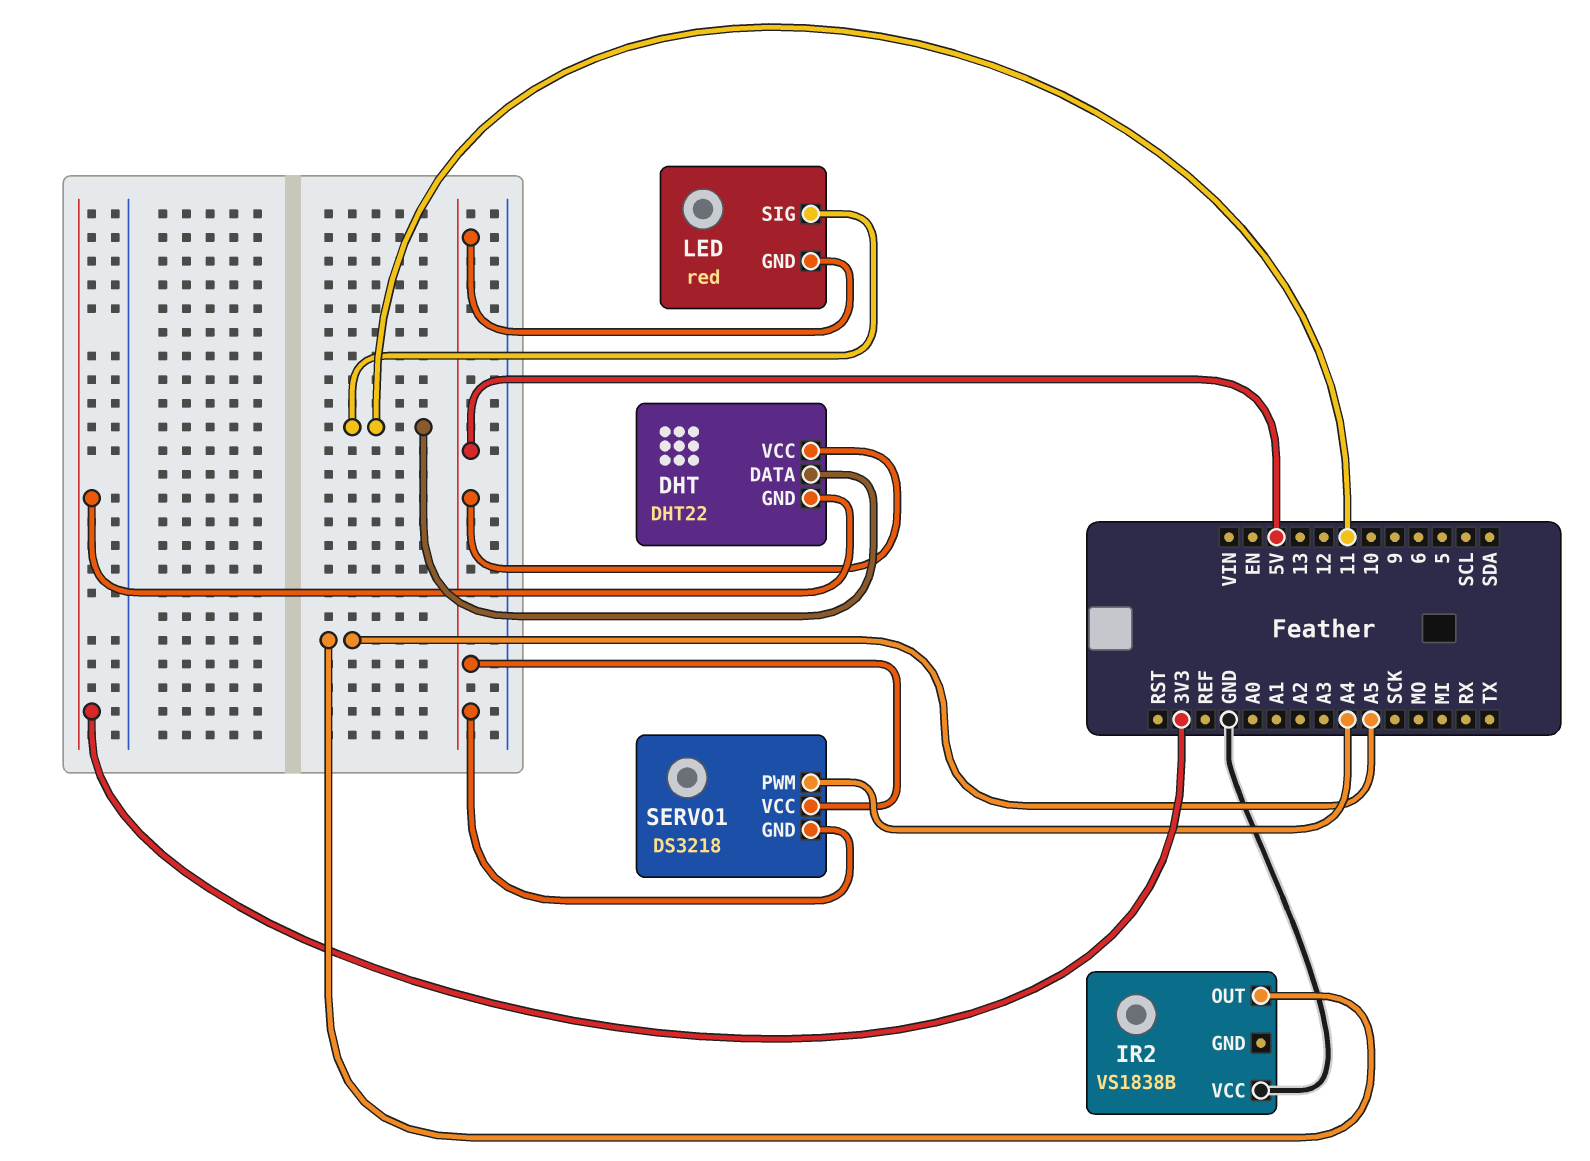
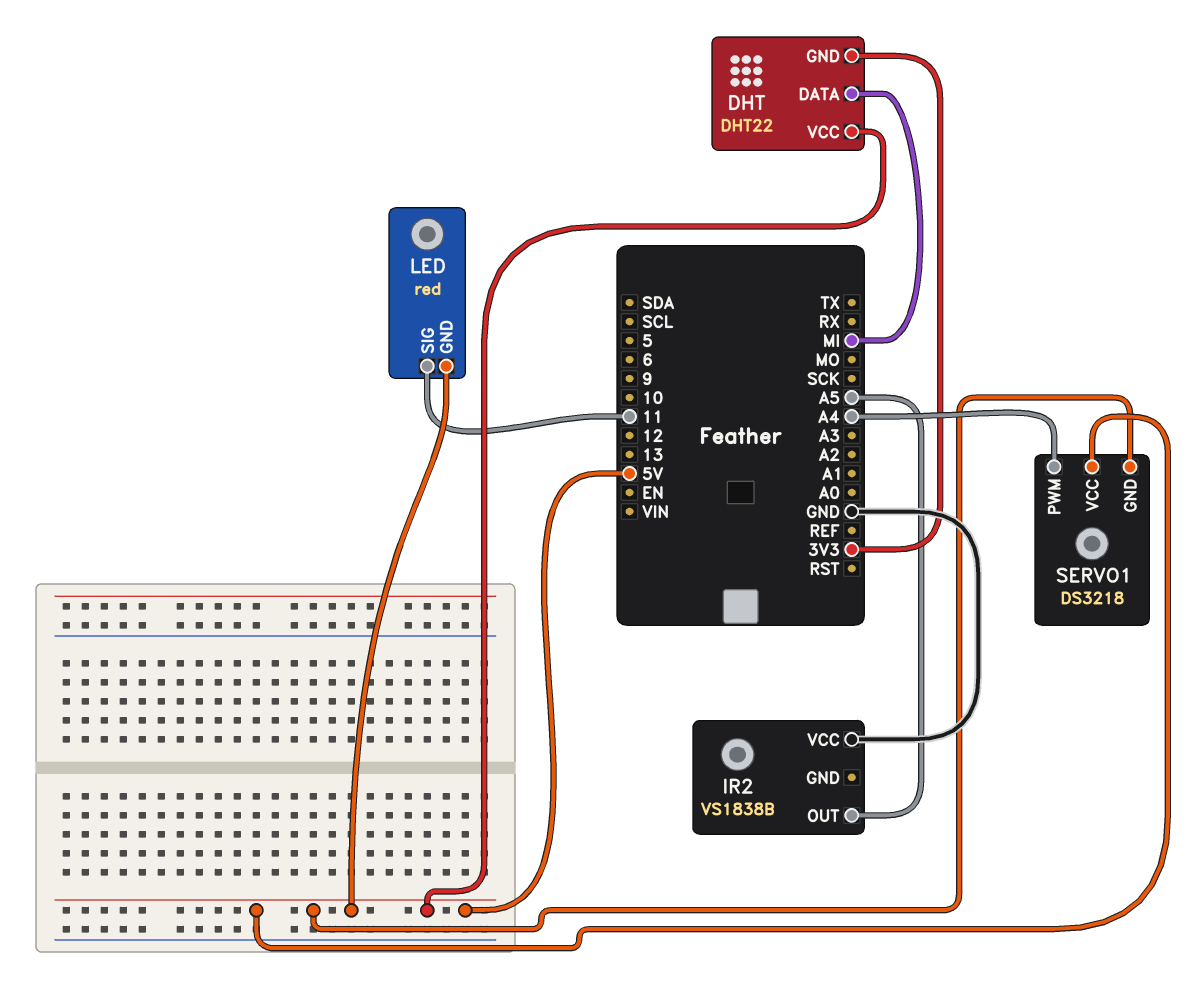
DHT pin DATA: 11 -> MI

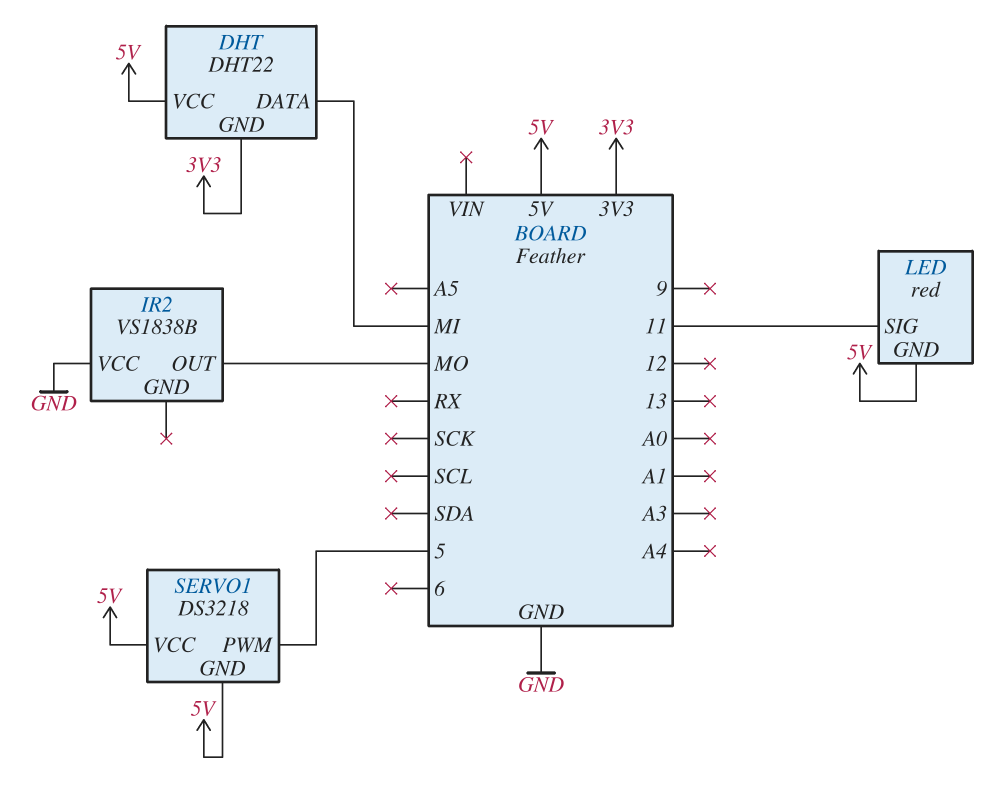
IR2 pin OUT: A5 -> MO
SERVO1 pin PWM: A4 -> 5

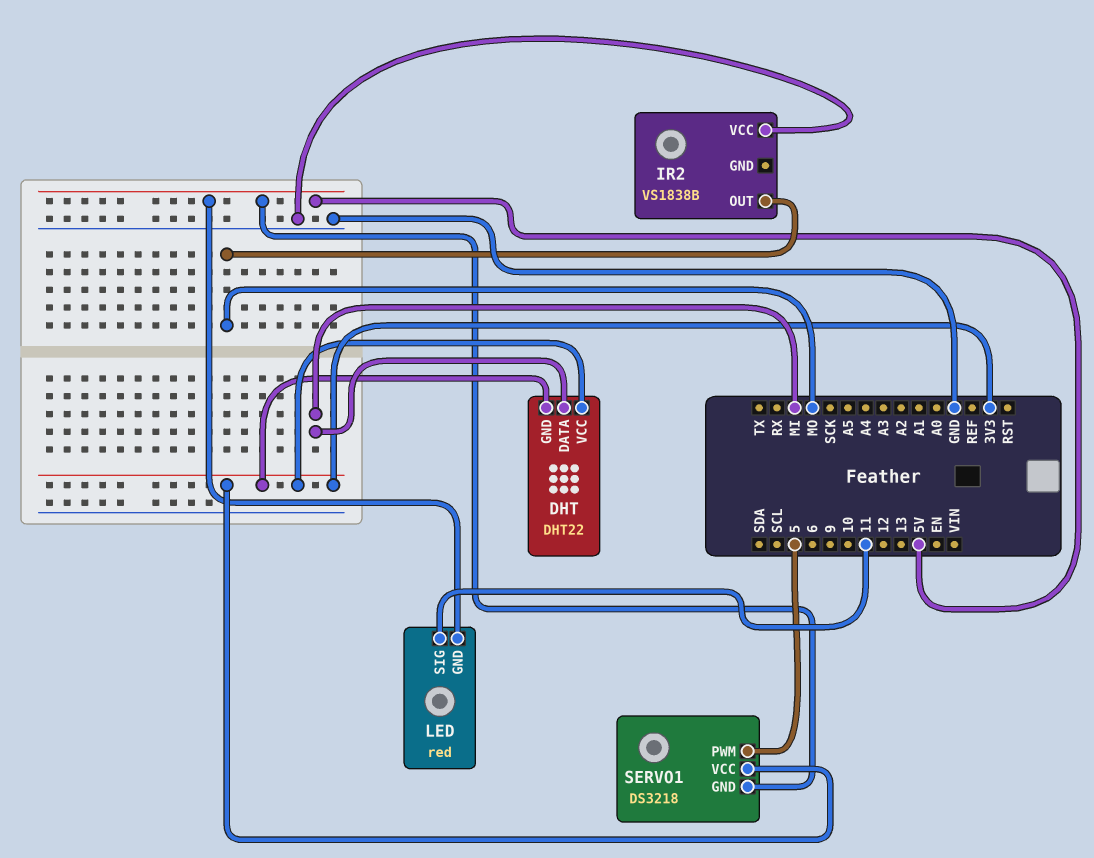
DHT pin VCC: 5V -> 3V3
SERVO1 pin VCC: 5V -> 3V3

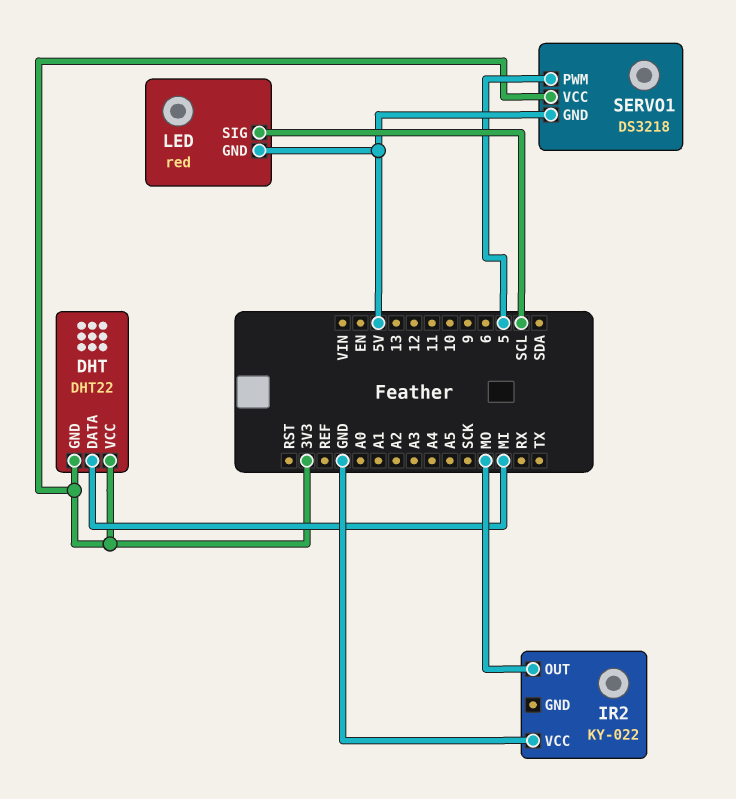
IR2: VS1838B -> KY-022
LED pin SIG: 11 -> SCL

